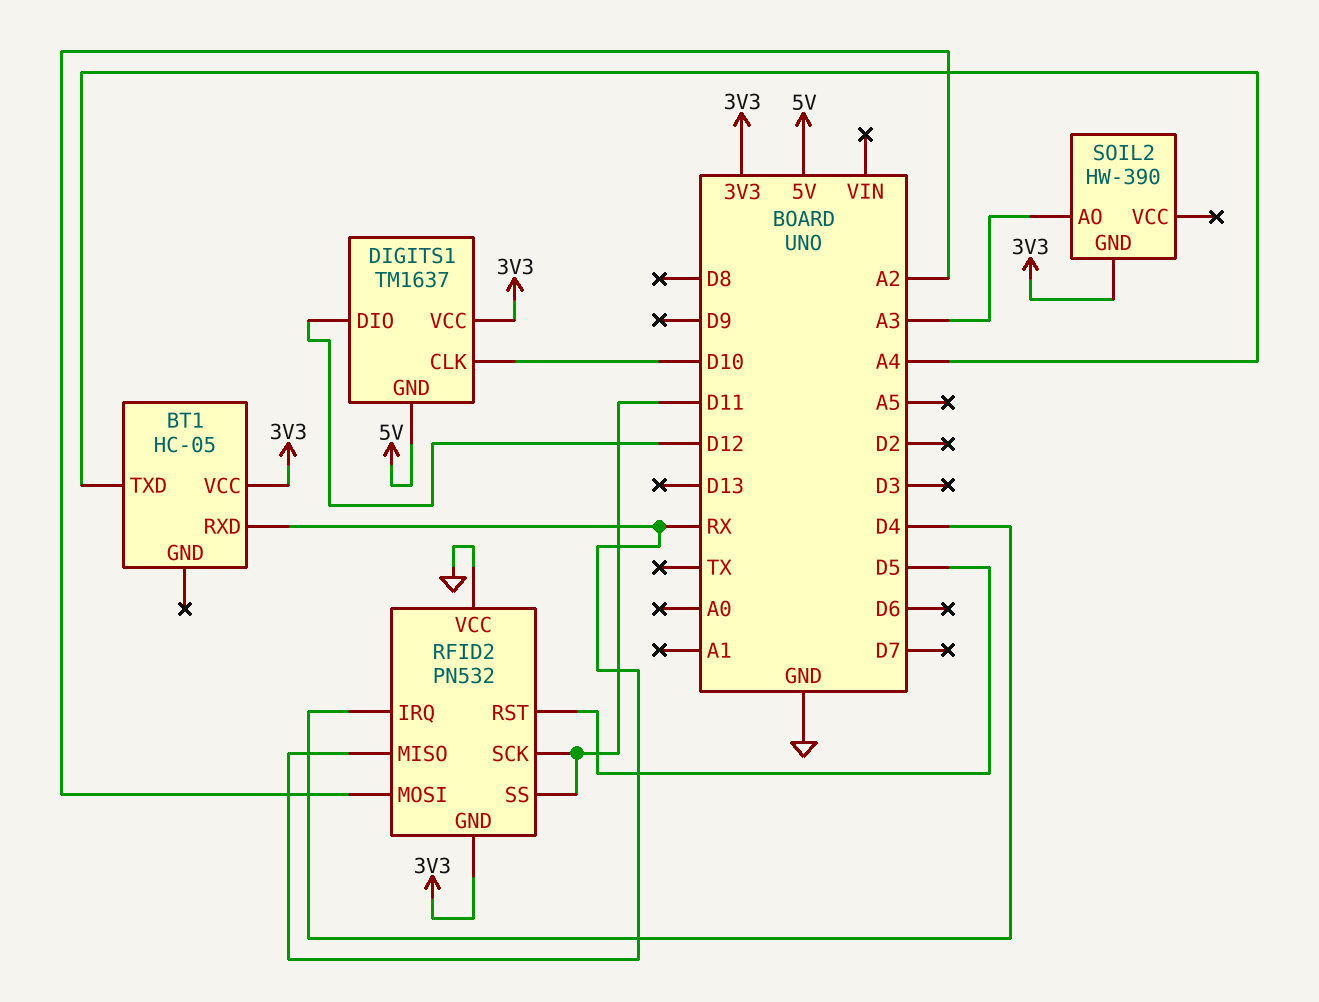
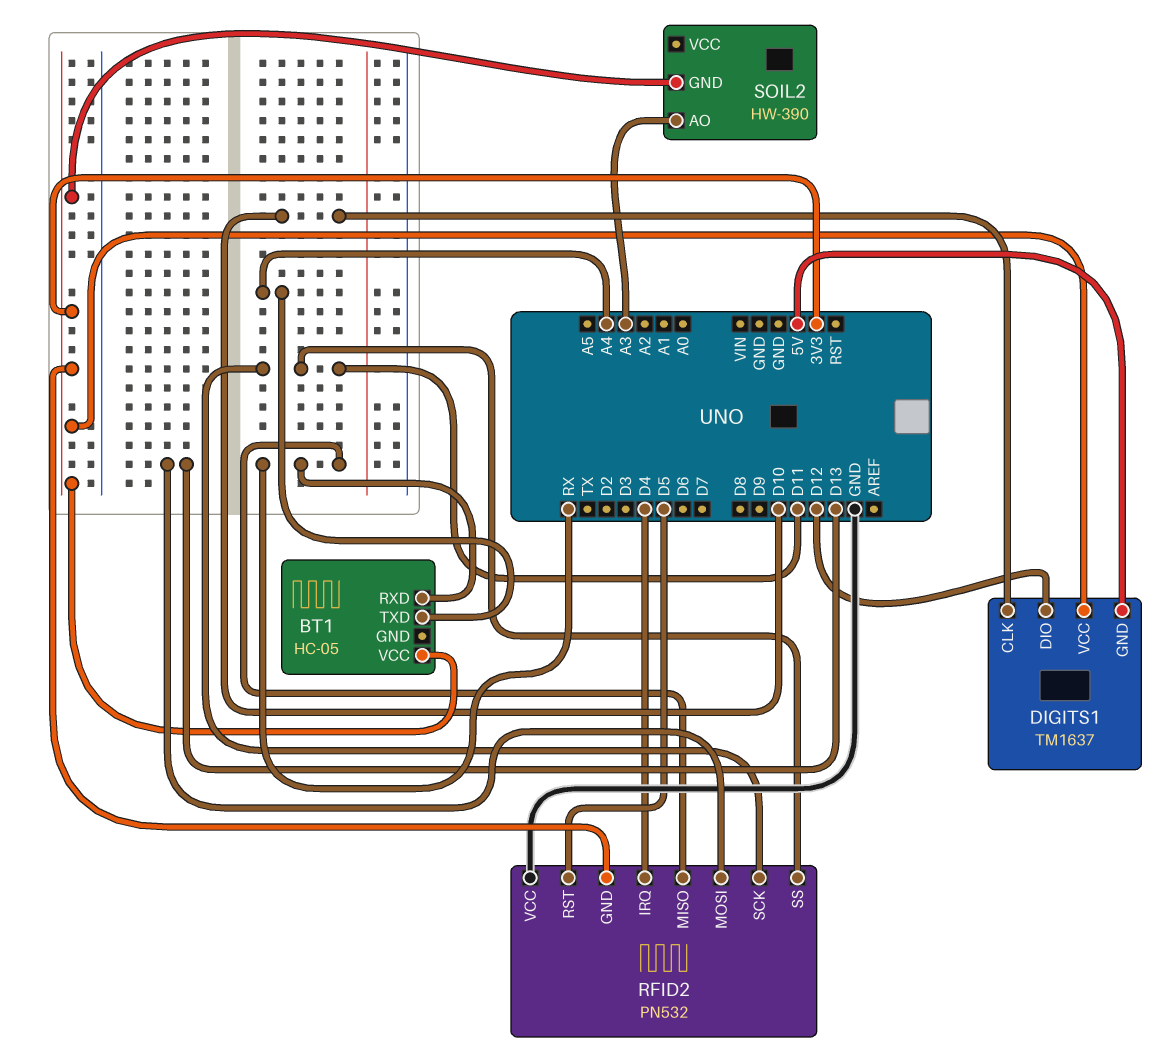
RFID2 pin MOSI: A2 -> D13

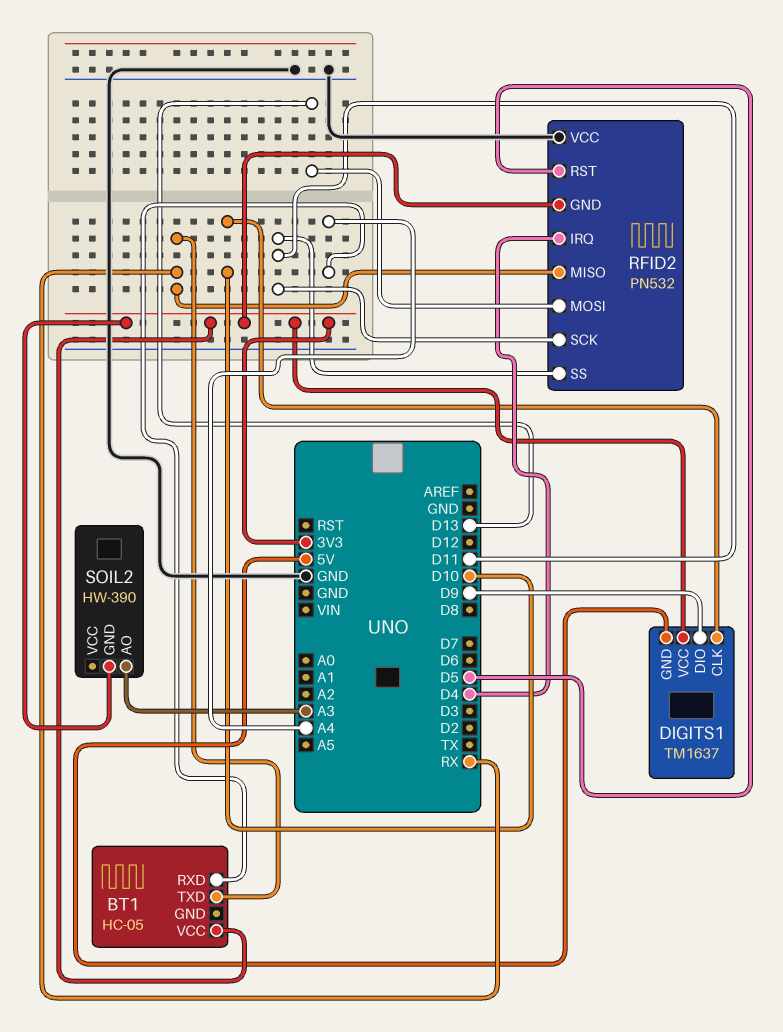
BT1 pin RXD: RX -> A4
BT1 pin TXD: A4 -> RX
DIGITS1 pin DIO: D12 -> D9

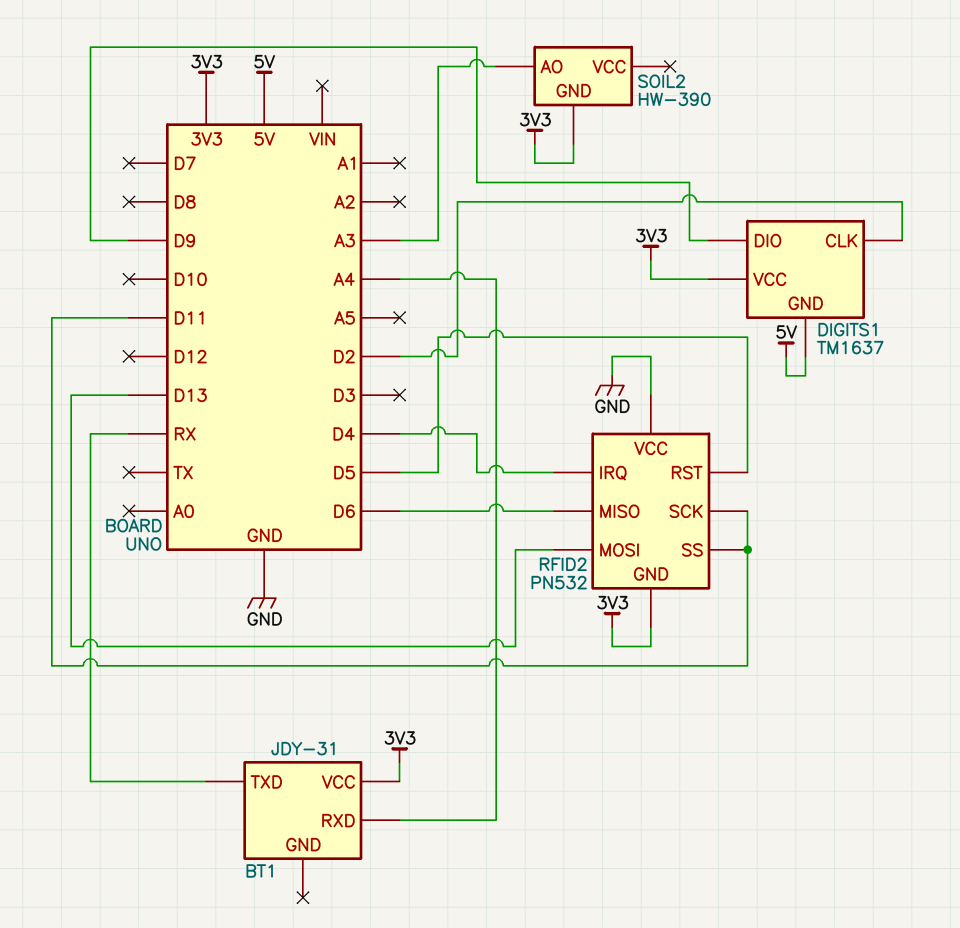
BT1: HC-05 -> JDY-31
DIGITS1 pin CLK: D10 -> D2
RFID2 pin MISO: RX -> D6

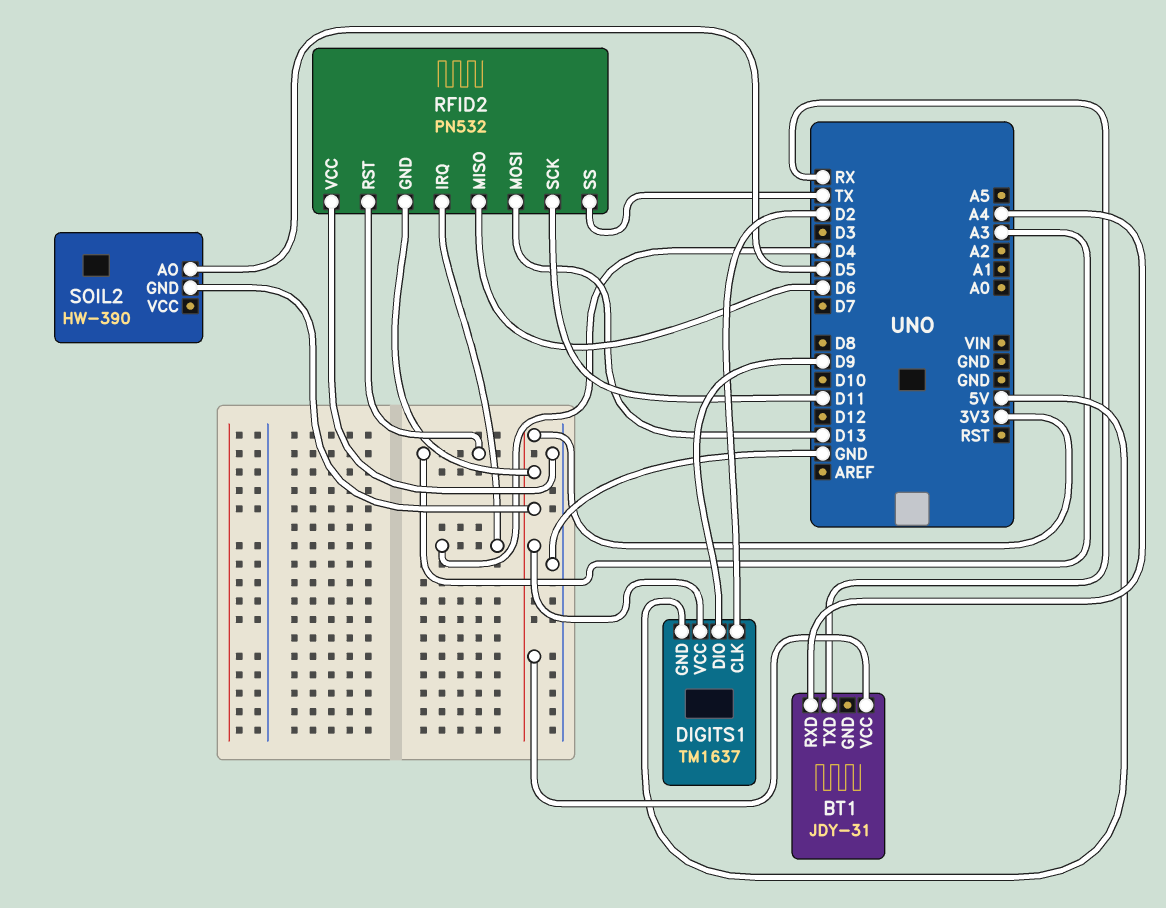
RFID2 pin RST: D5 -> A3
RFID2 pin SS: D11 -> TX
SOIL2 pin AO: A3 -> D5

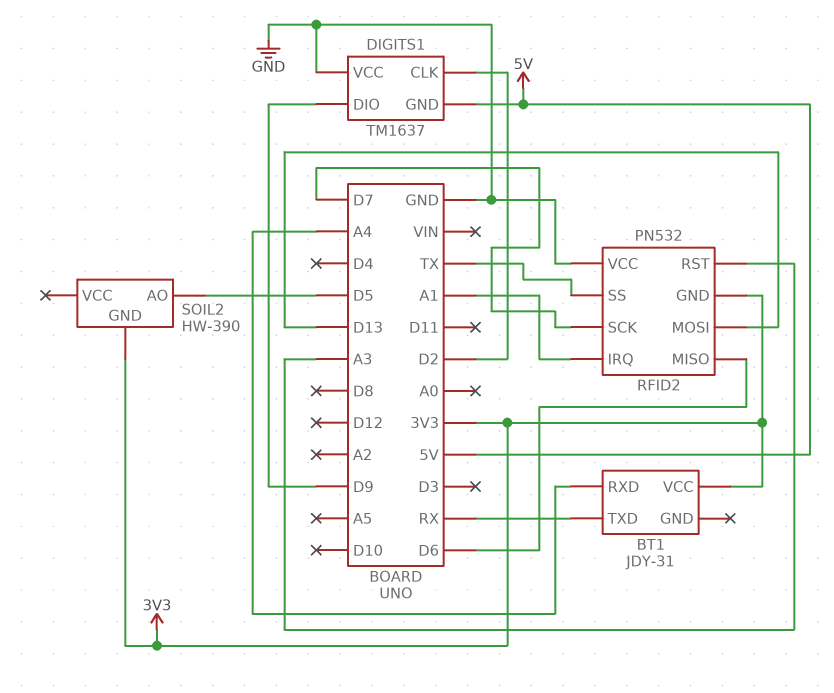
DIGITS1 pin VCC: 3V3 -> GND
RFID2 pin IRQ: D4 -> A1
RFID2 pin SCK: D11 -> D7

